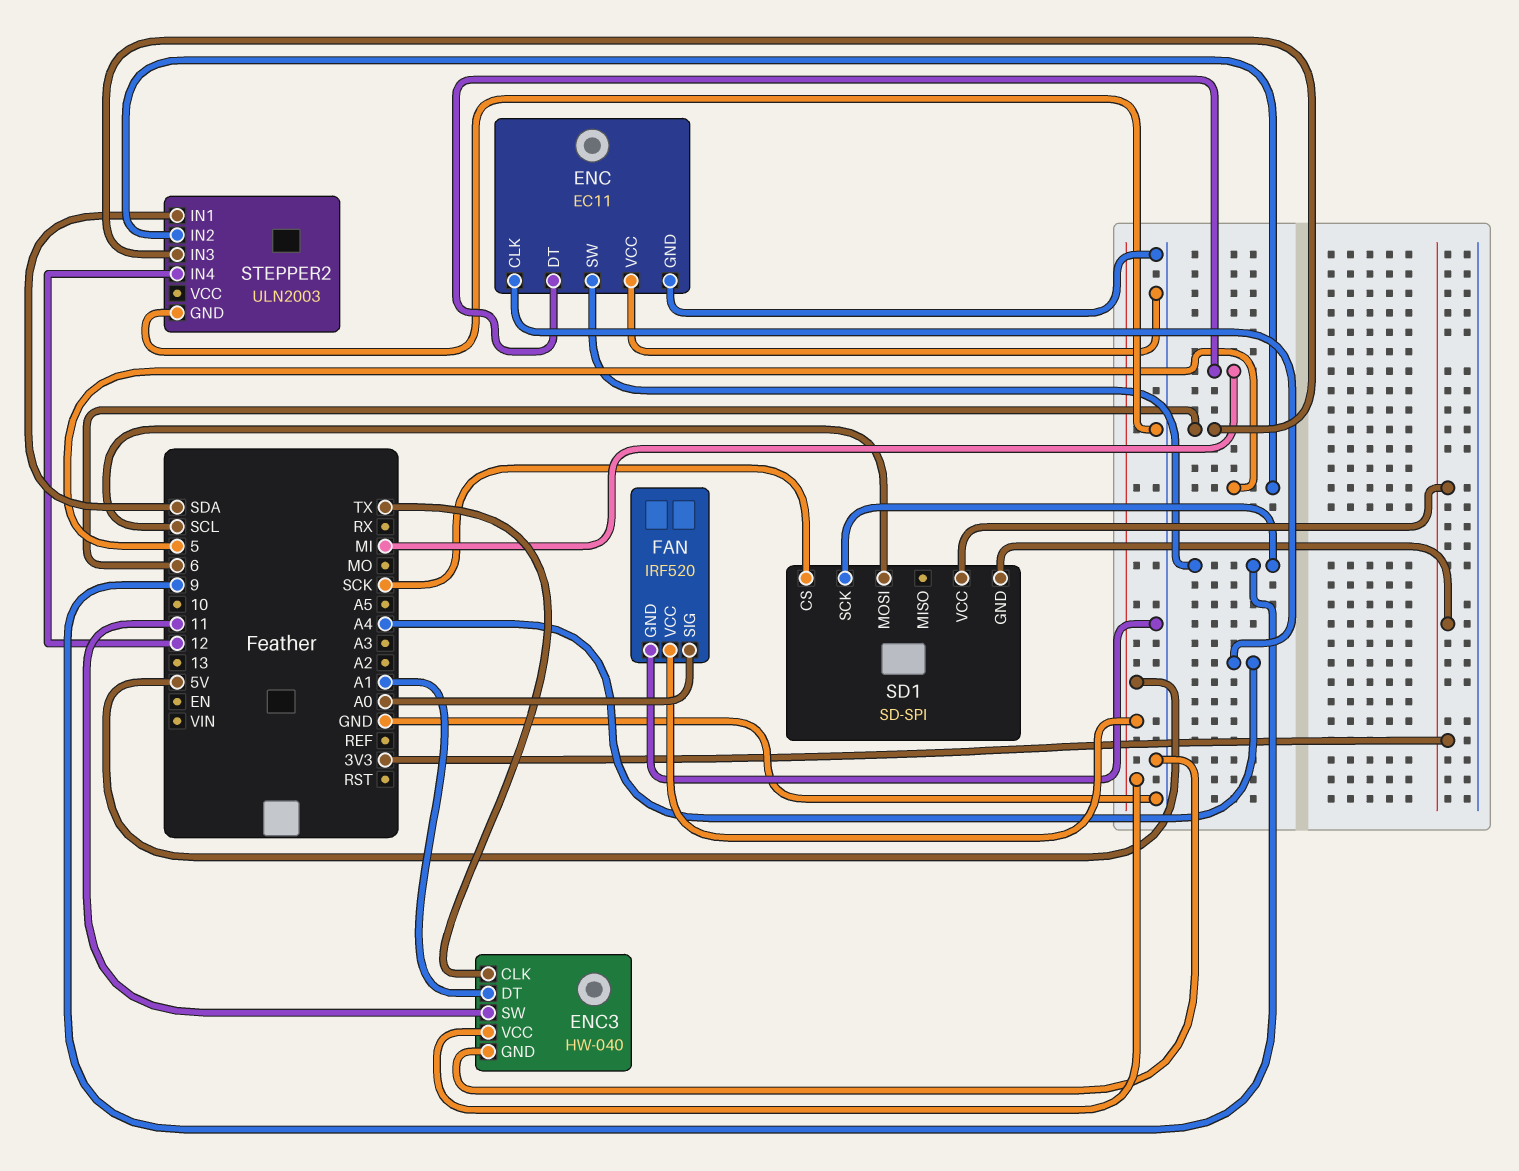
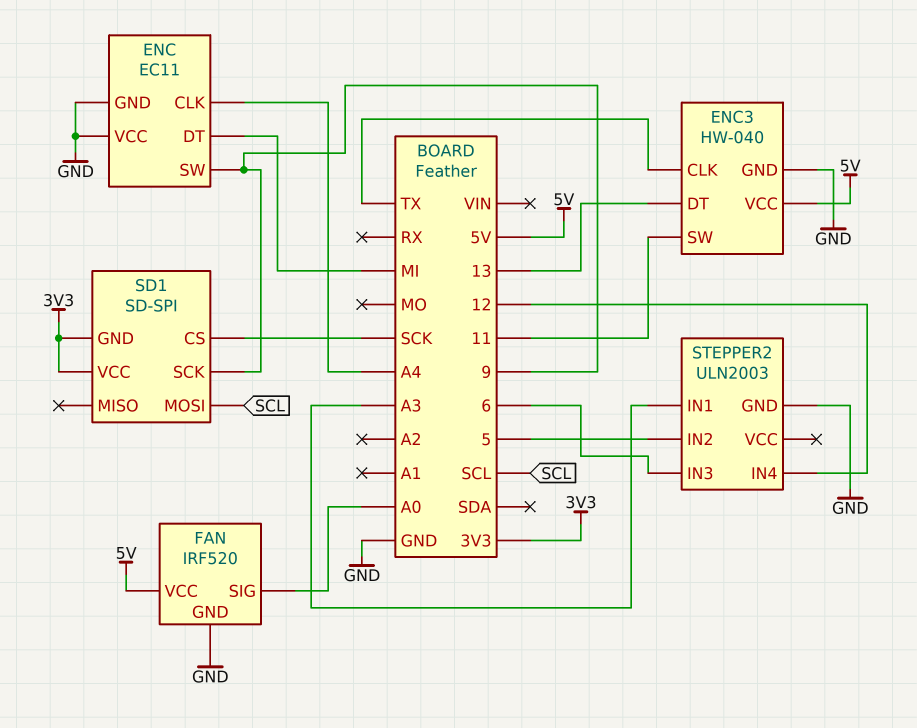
ENC3 pin DT: A1 -> 13
STEPPER2 pin IN1: SDA -> A3

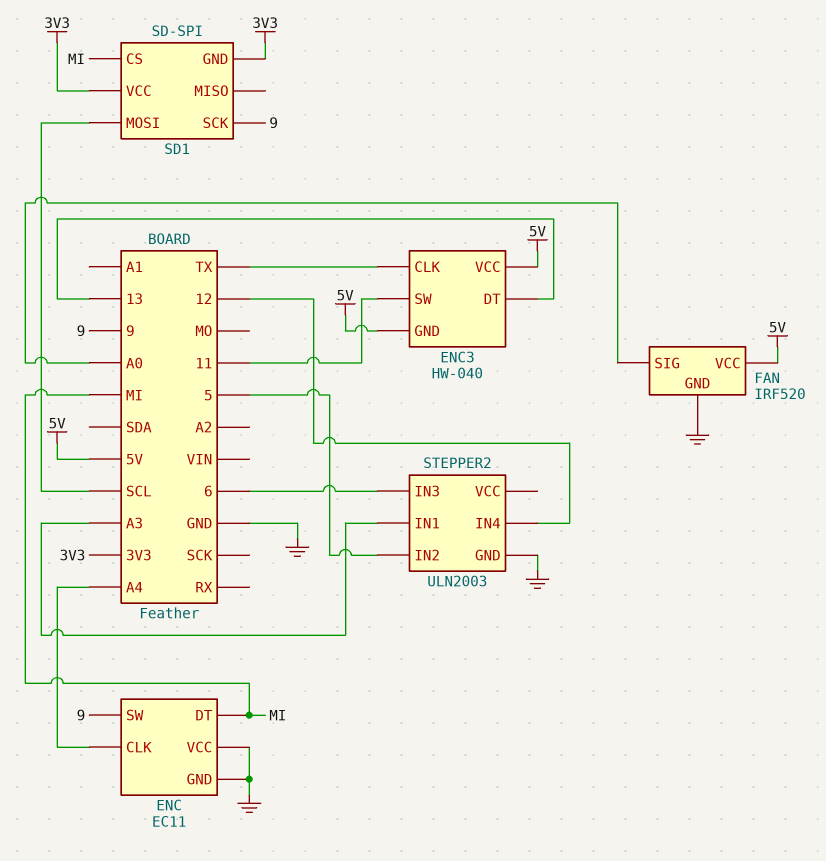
ENC3 pin GND: GND -> 5V
SD1 pin CS: SCK -> MI

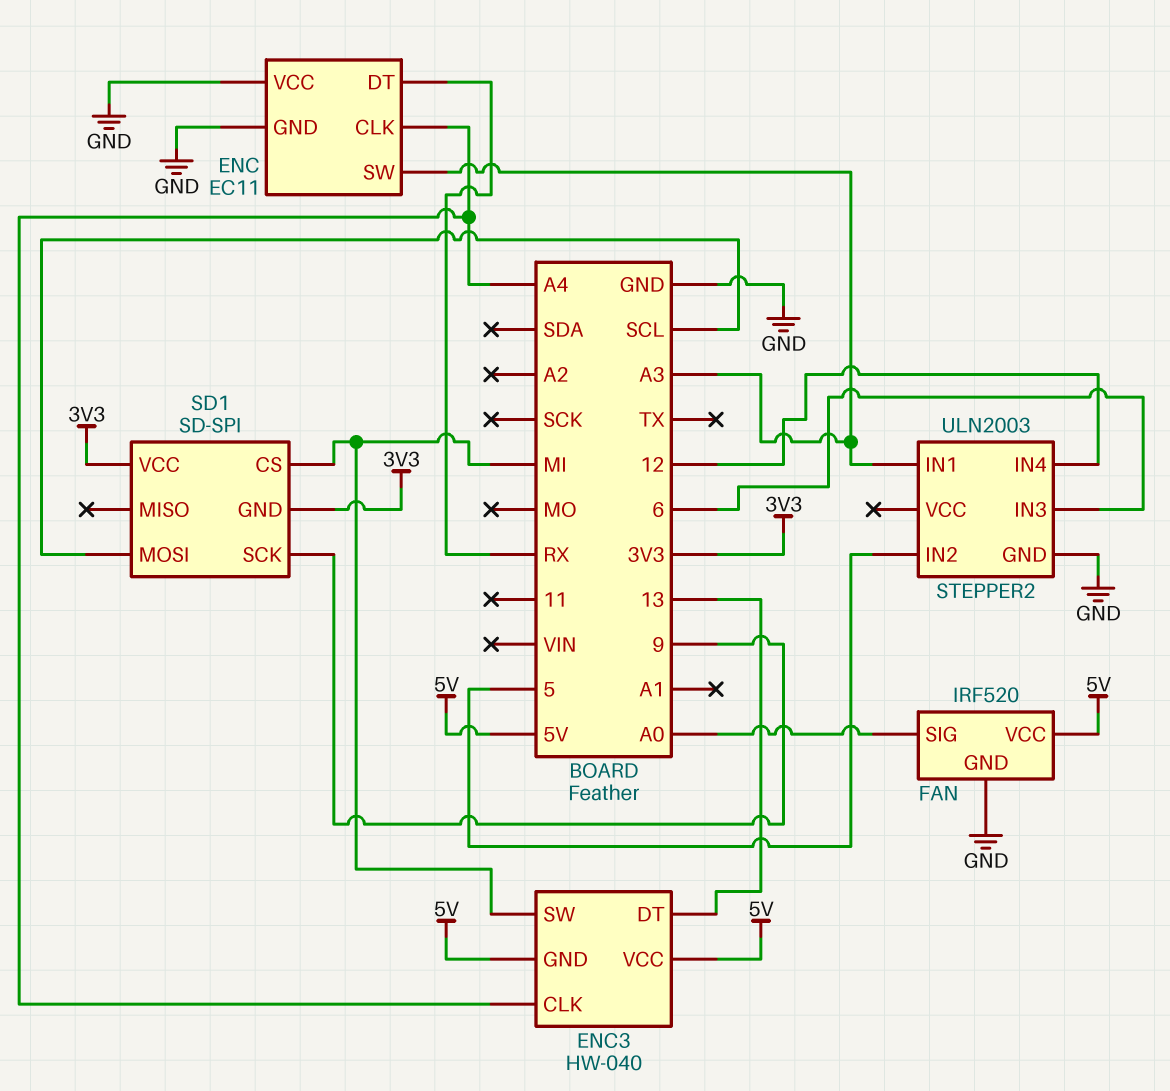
ENC pin DT: MI -> RX
ENC pin SW: 9 -> A3
ENC3 pin CLK: TX -> A4
ENC3 pin SW: 11 -> MI

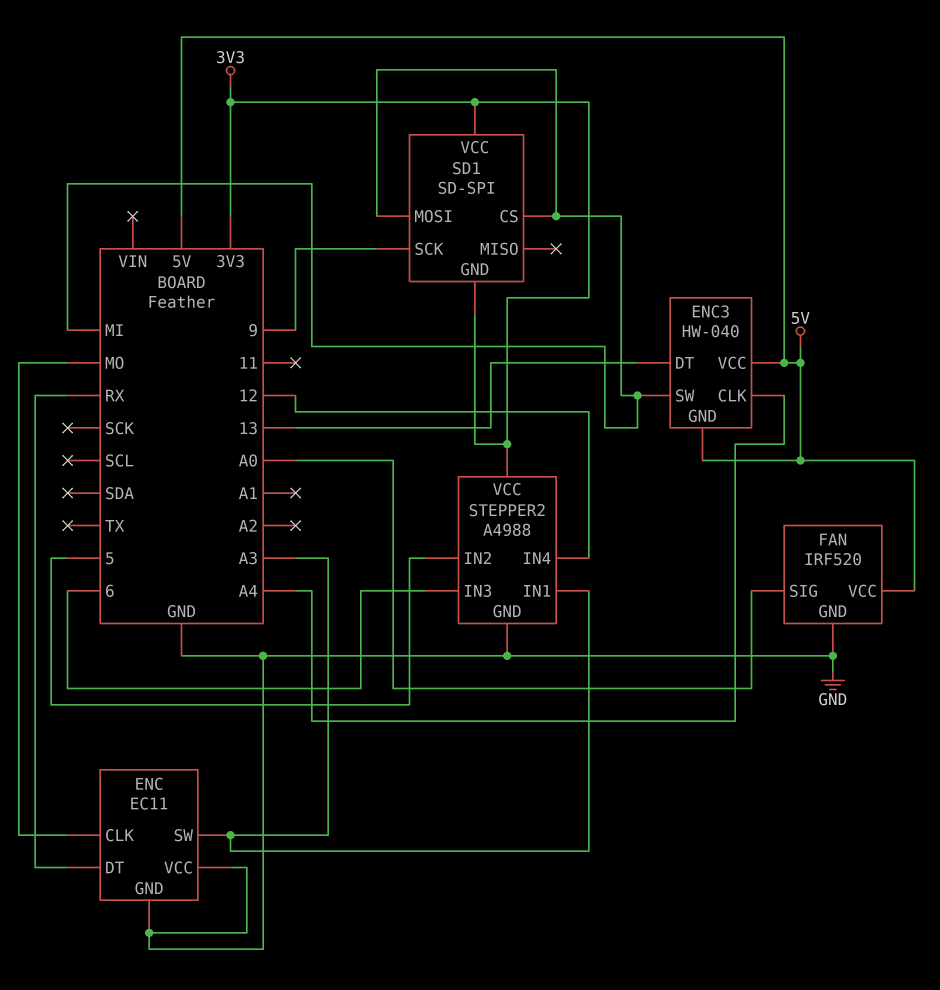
ENC pin CLK: A4 -> MO
SD1 pin MOSI: SCL -> MI
STEPPER2: ULN2003 -> A4988
STEPPER2 pin VCC: none -> 3V3

